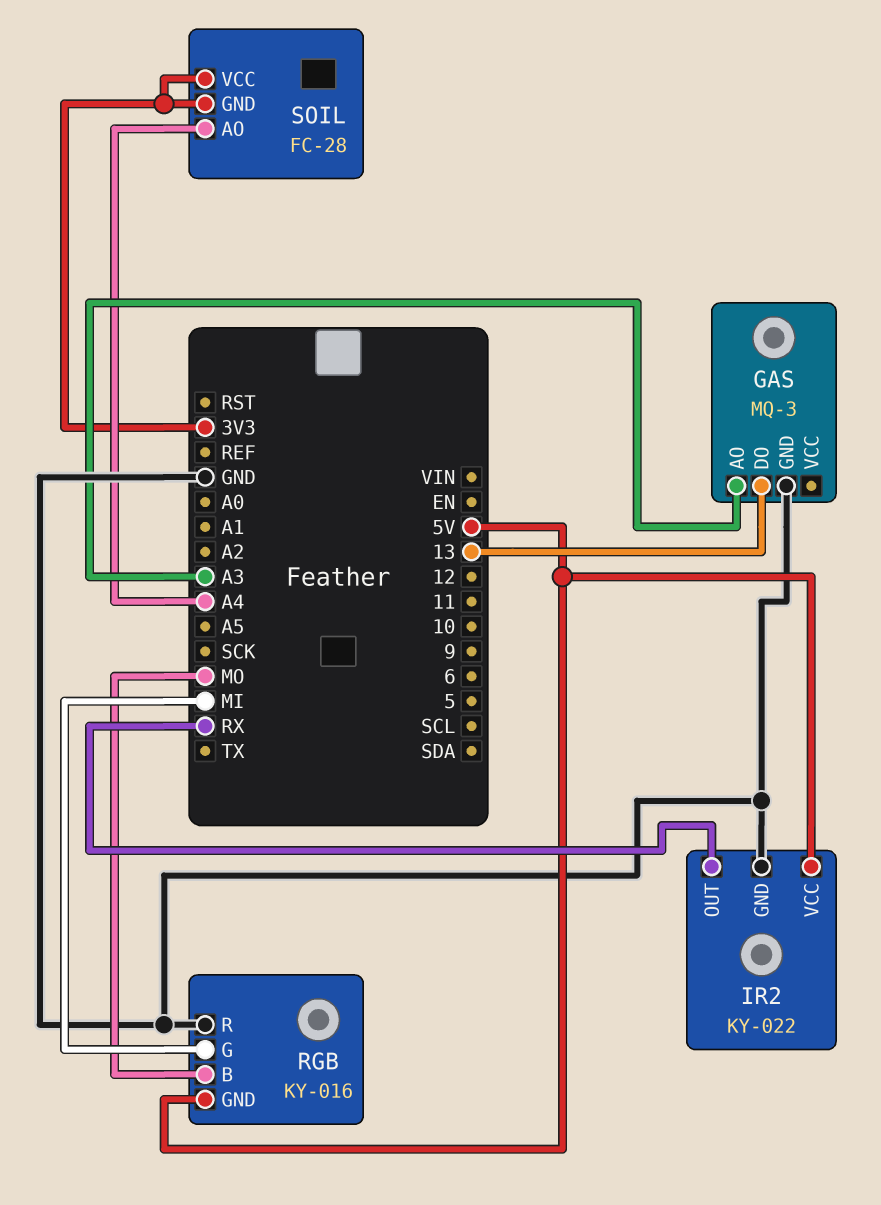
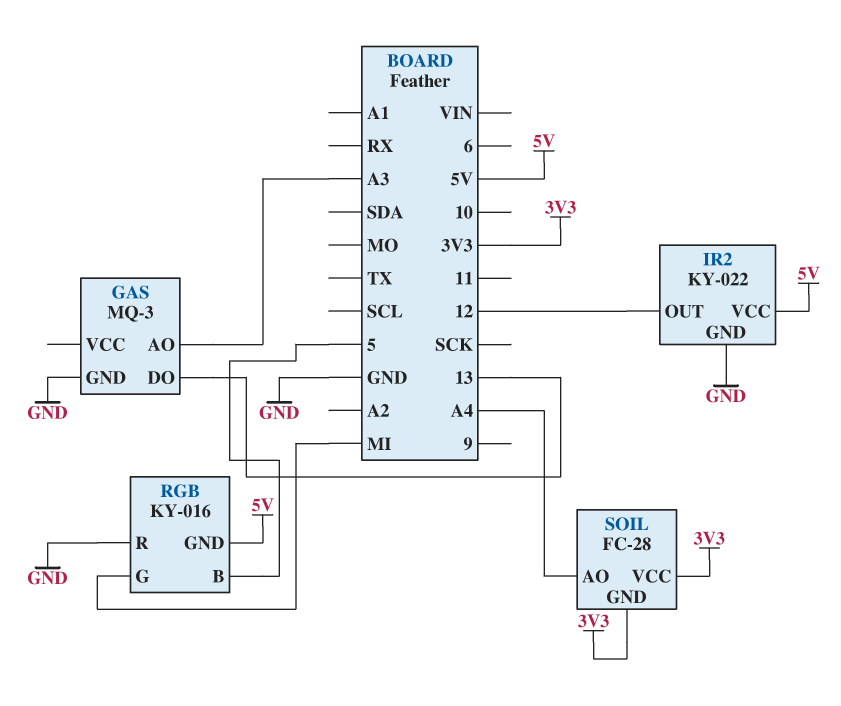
IR2 pin OUT: RX -> 12
RGB pin B: MO -> 5

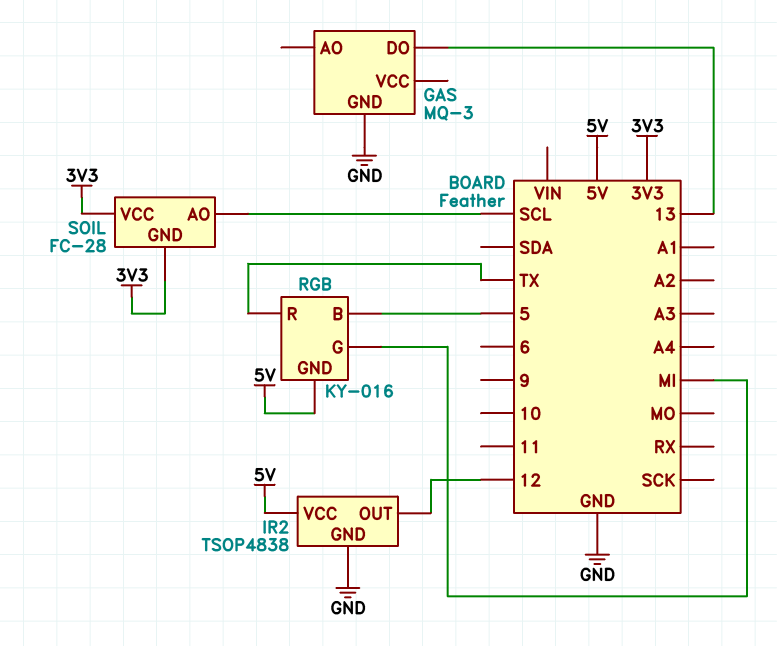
GAS pin AO: A3 -> none
IR2: KY-022 -> TSOP4838
RGB pin R: GND -> TX
SOIL pin AO: A4 -> SCL

